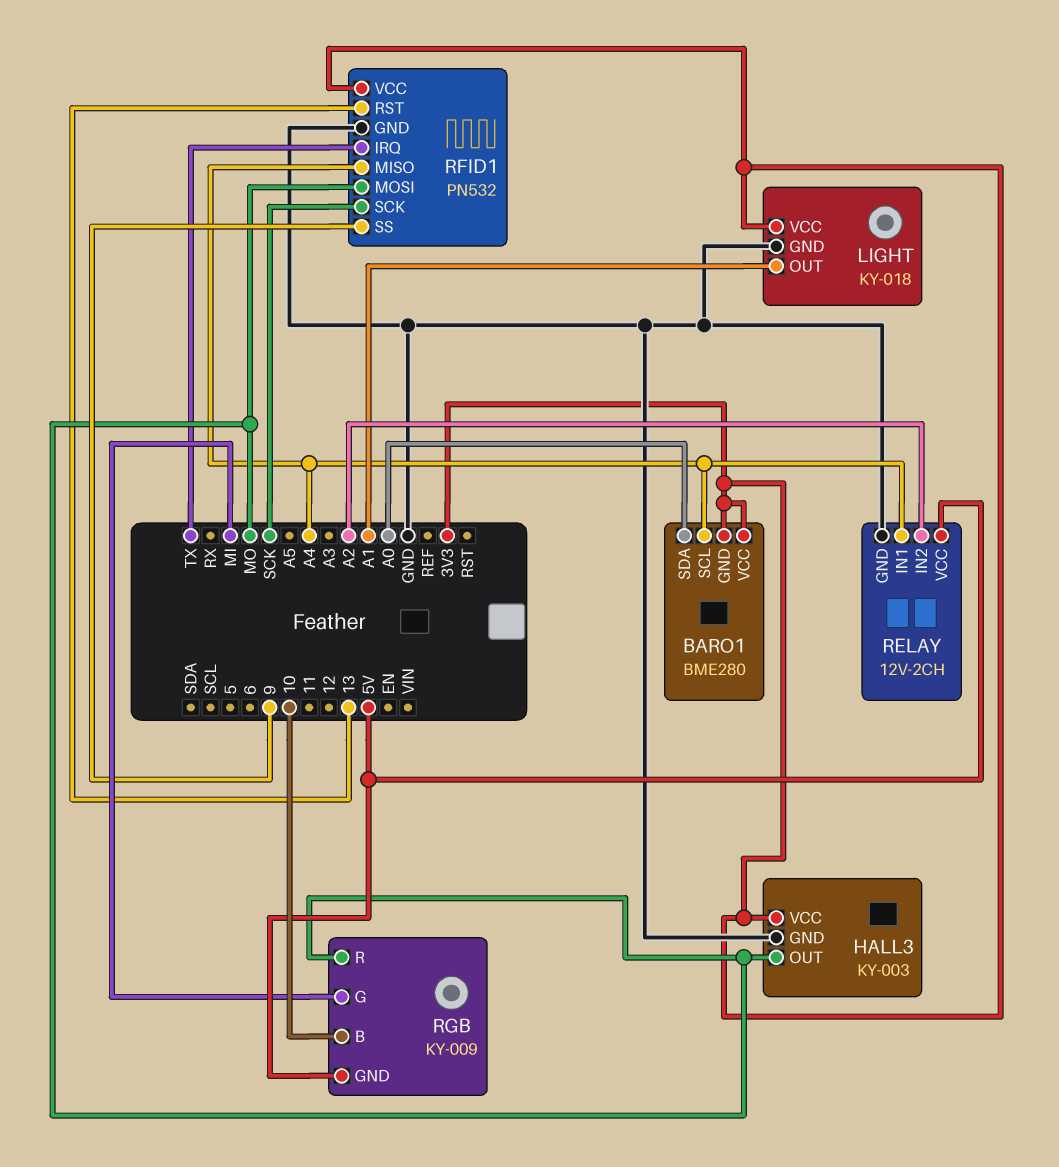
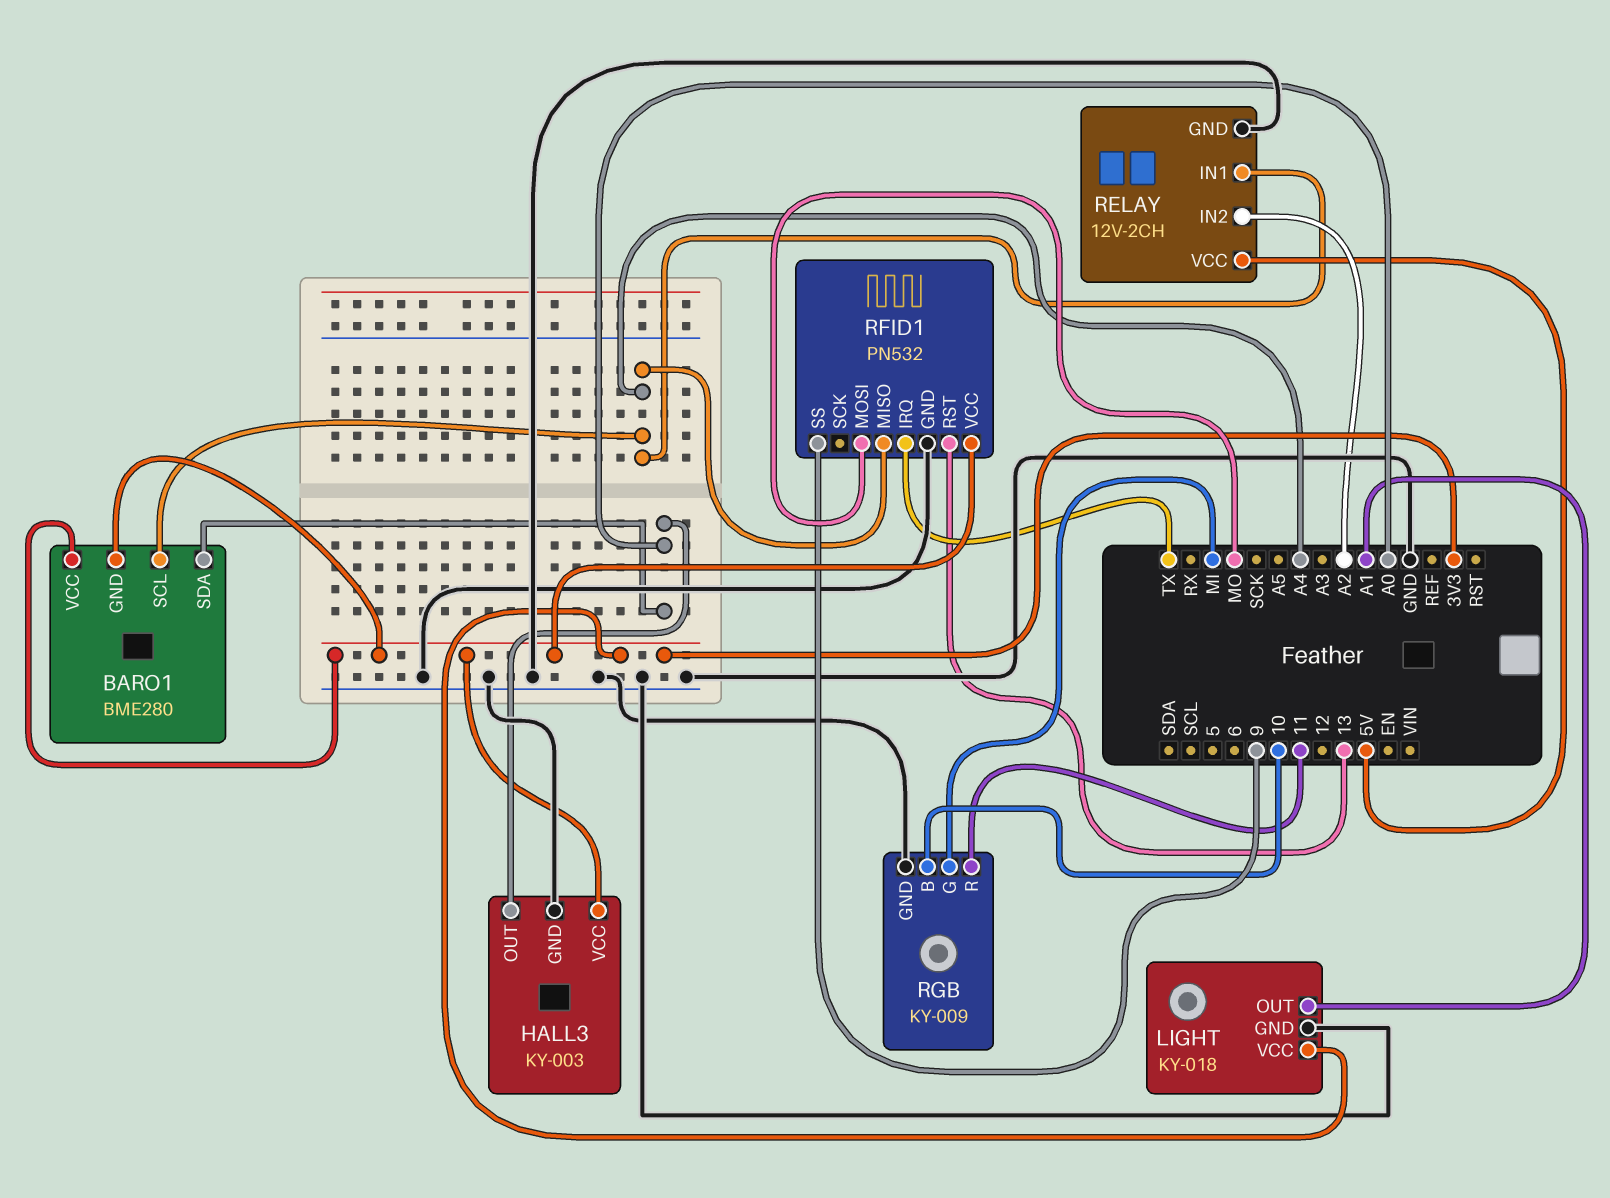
HALL3 pin OUT: MO -> A0
RFID1 pin SCK: SCK -> none
RGB pin GND: 5V -> GND
RGB pin R: MO -> 11

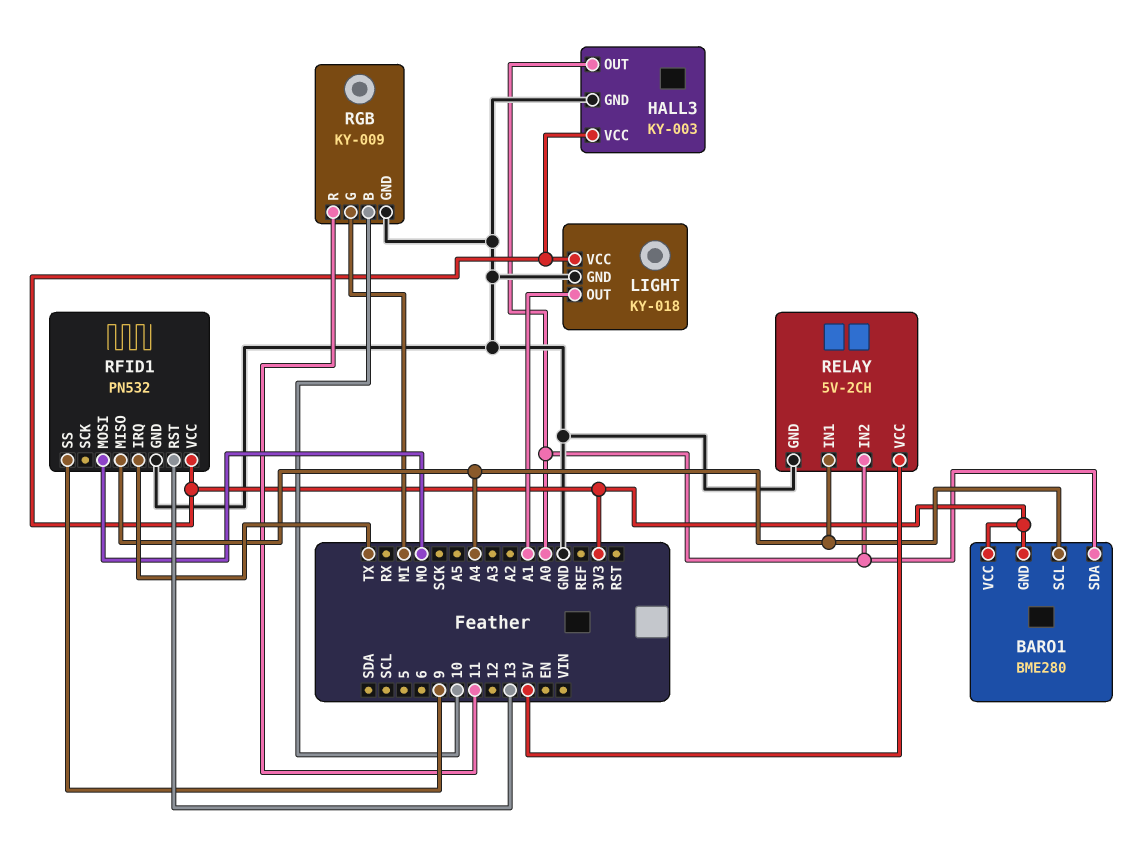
RELAY: 12V-2CH -> 5V-2CH
RELAY pin IN2: A2 -> A0

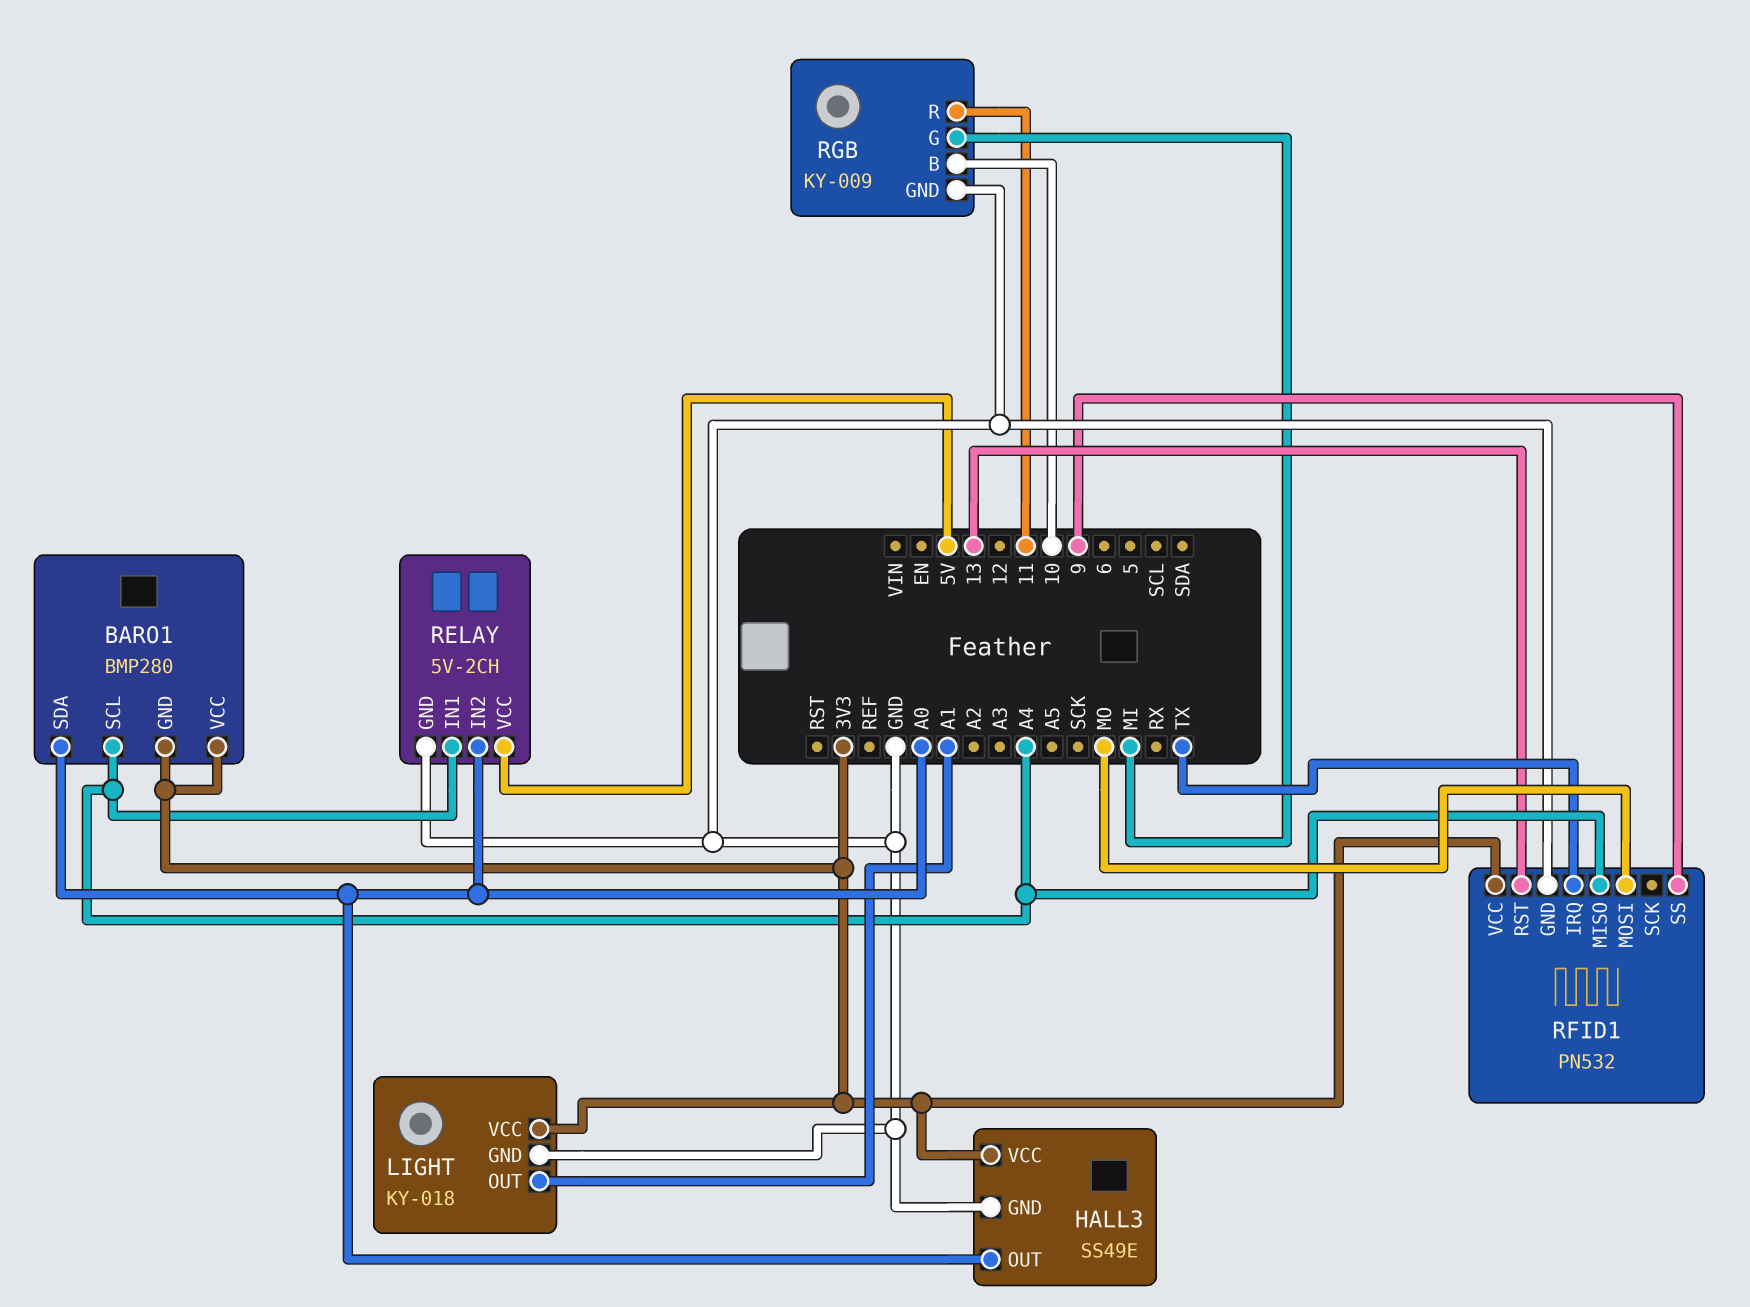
BARO1: BME280 -> BMP280
HALL3: KY-003 -> SS49E

